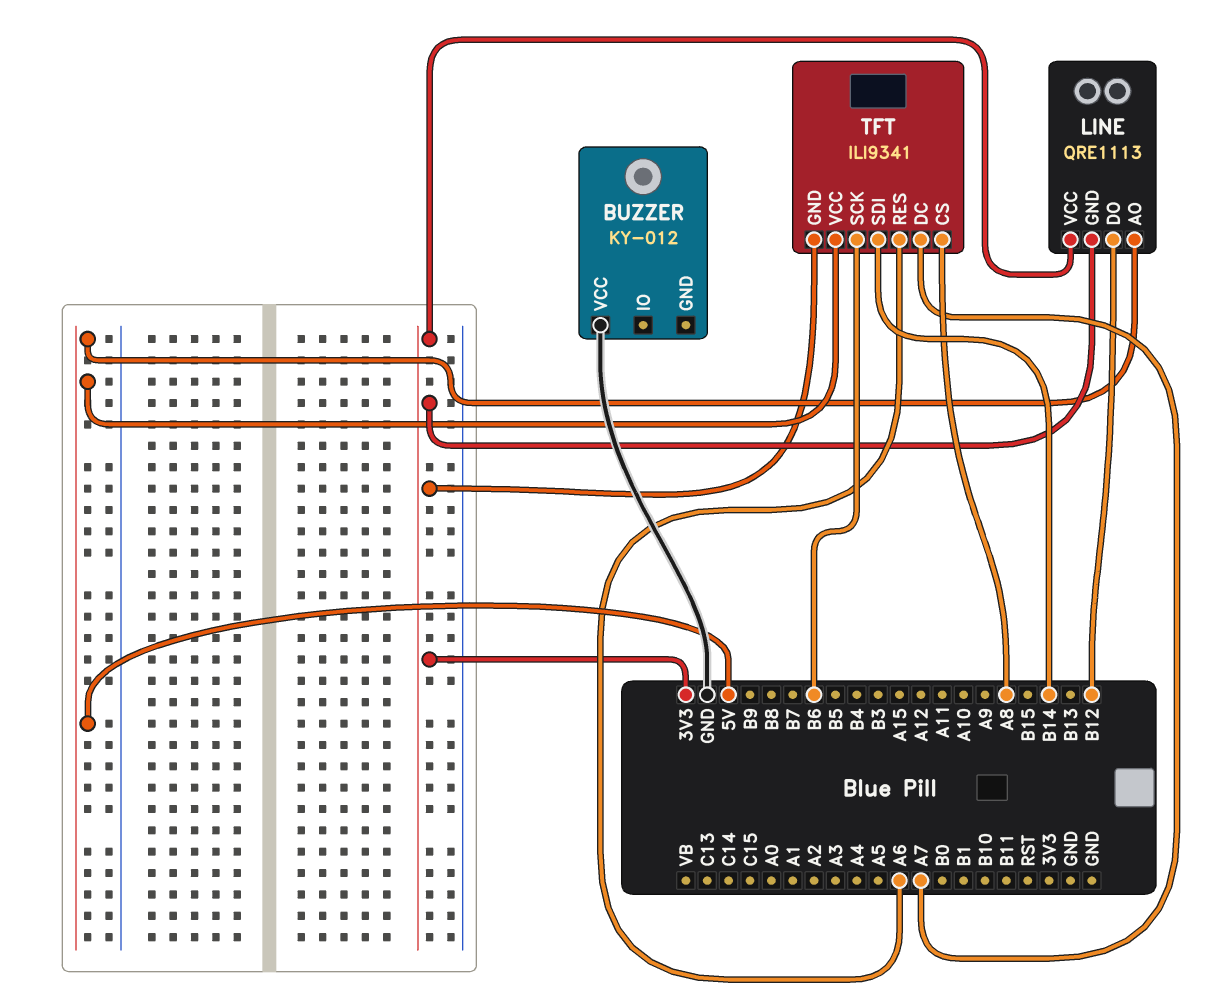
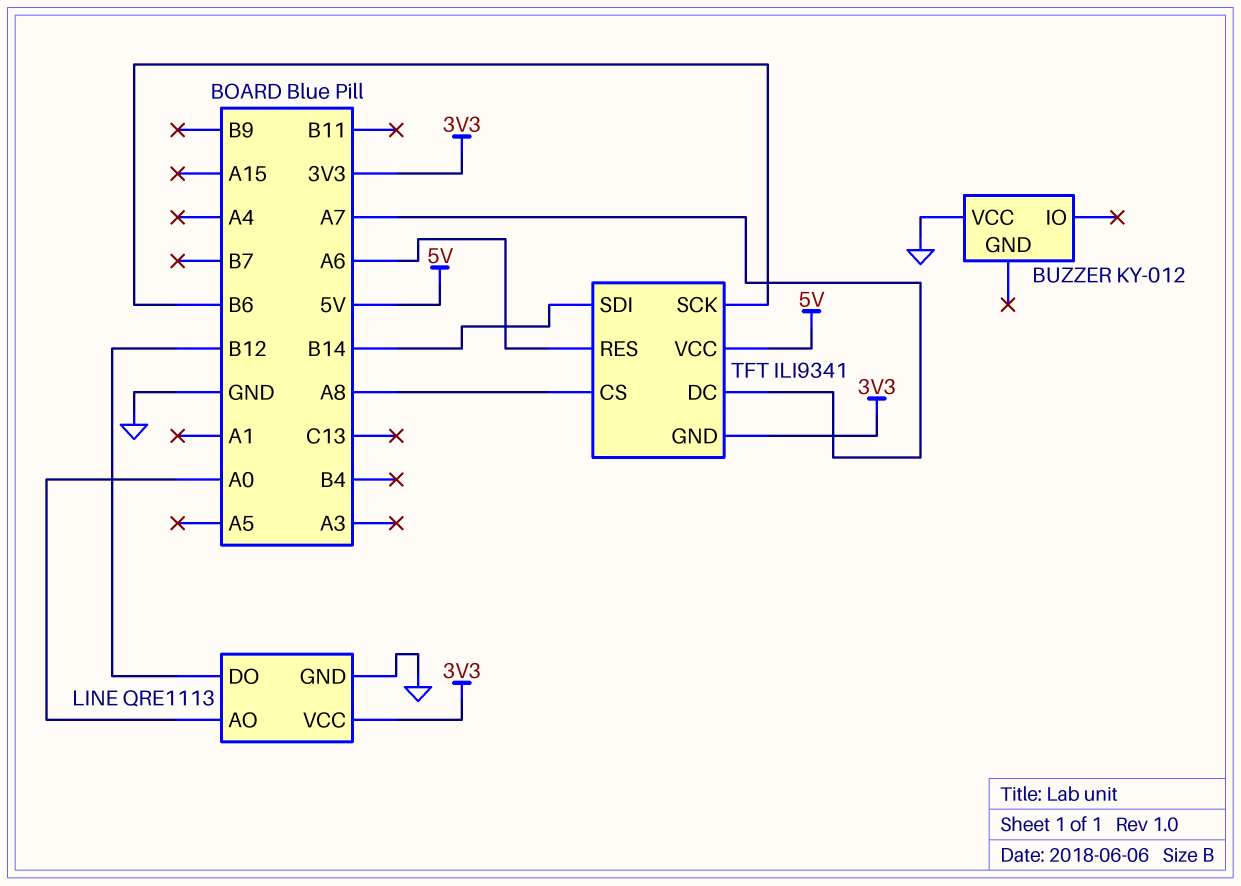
LINE pin AO: 5V -> A0
LINE pin GND: 3V3 -> GND

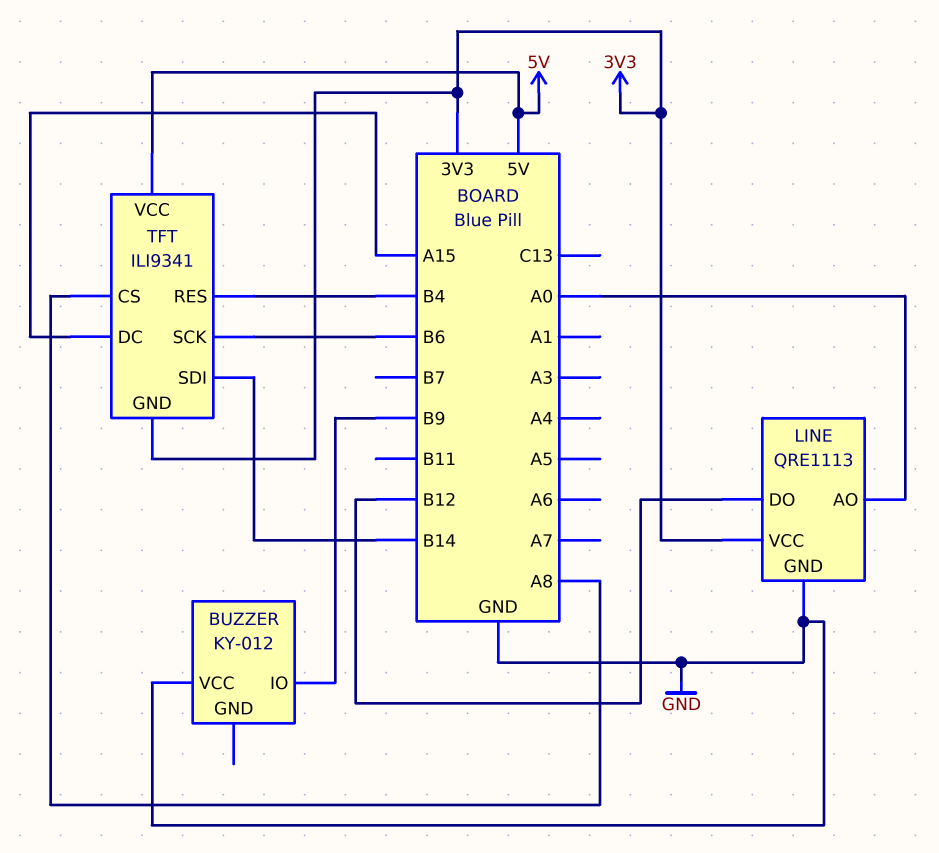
BUZZER pin IO: none -> B9
TFT pin DC: A7 -> A15
TFT pin RES: A6 -> B4

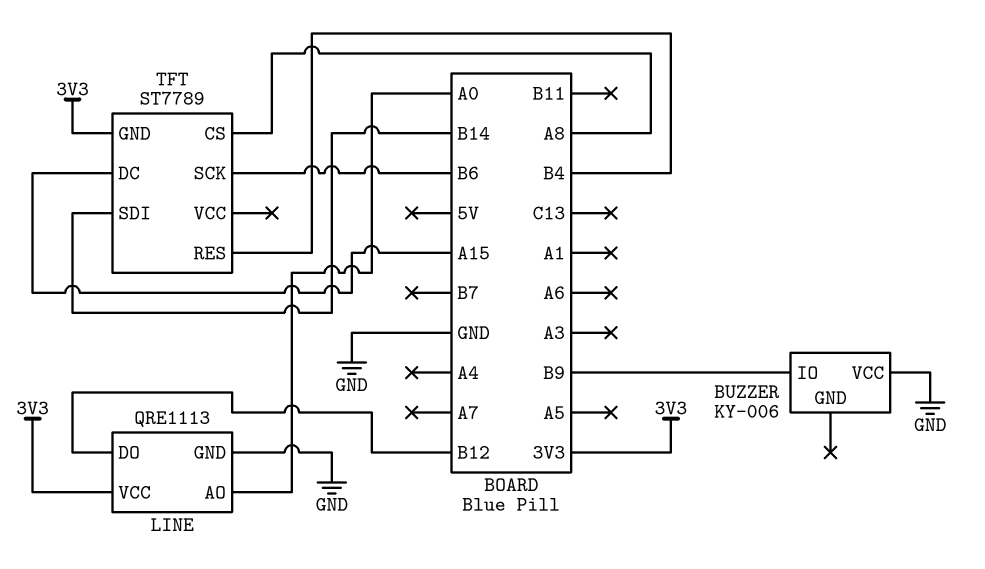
BUZZER: KY-012 -> KY-006
TFT: ILI9341 -> ST7789
TFT pin VCC: 5V -> none

